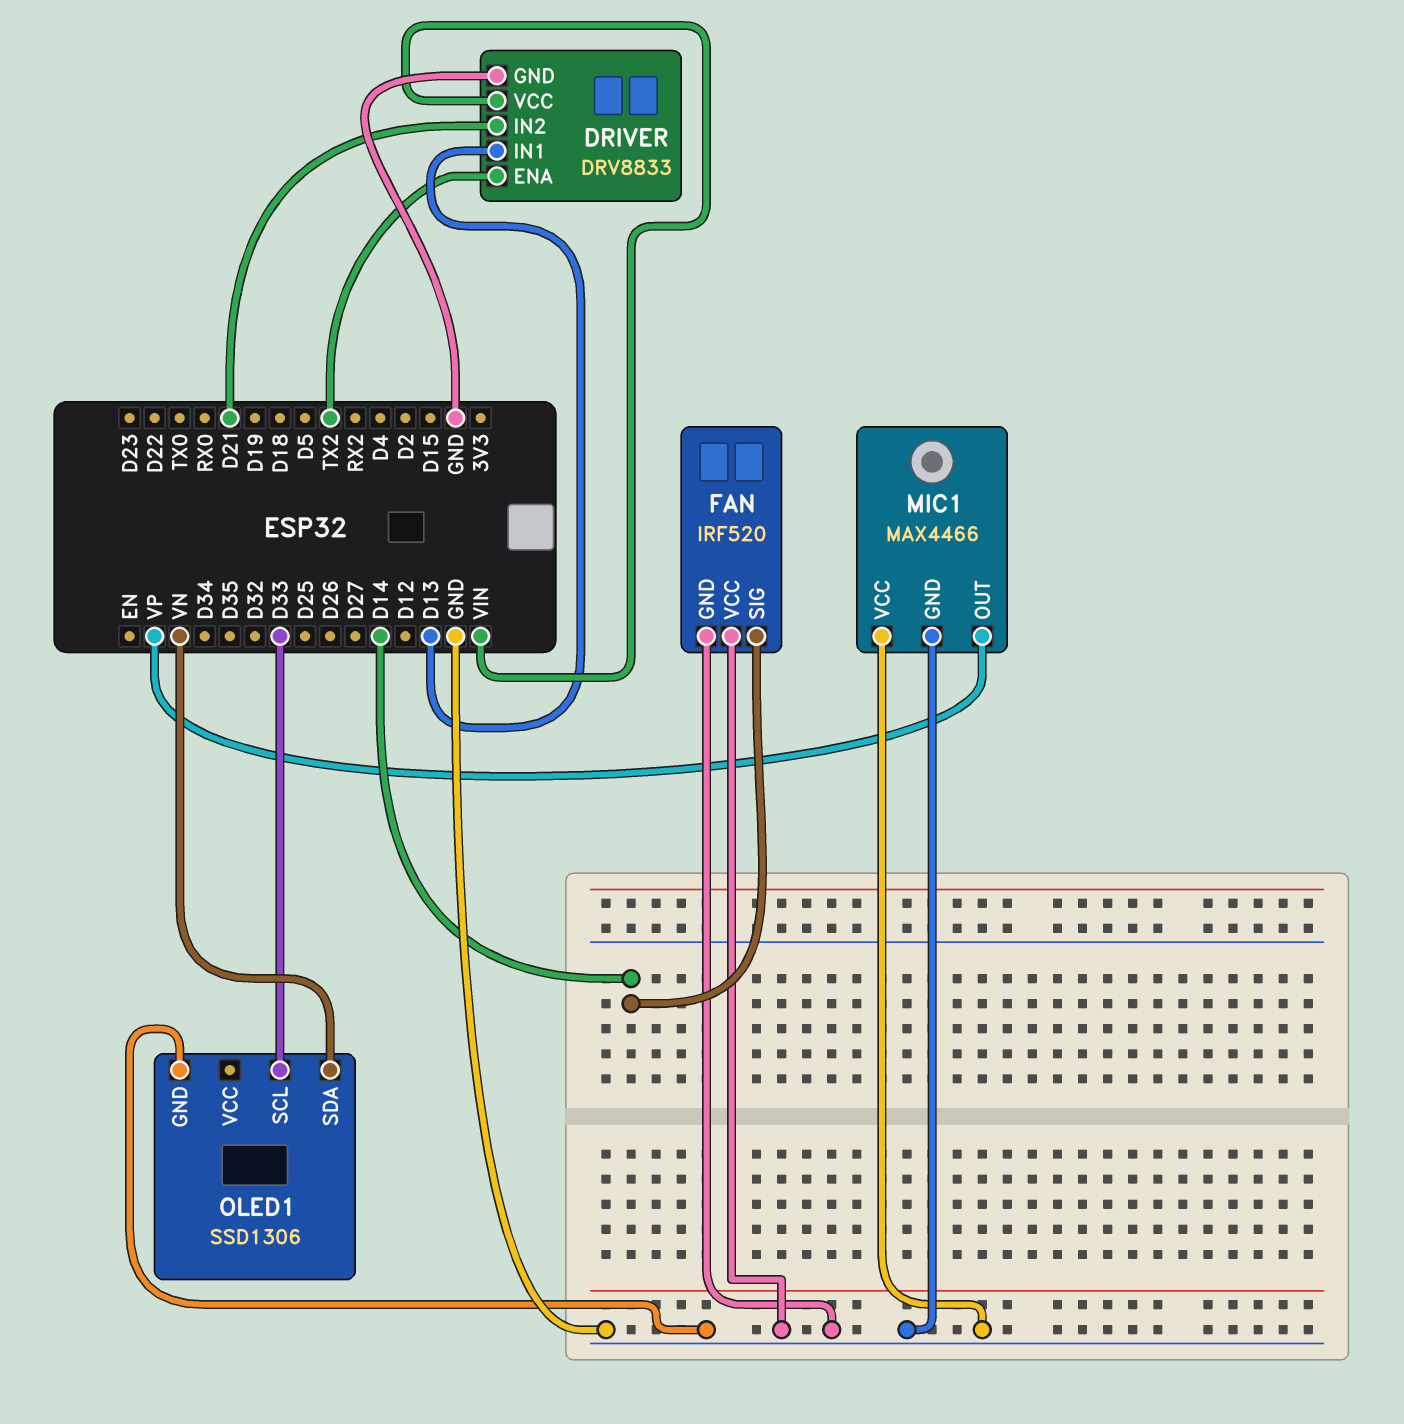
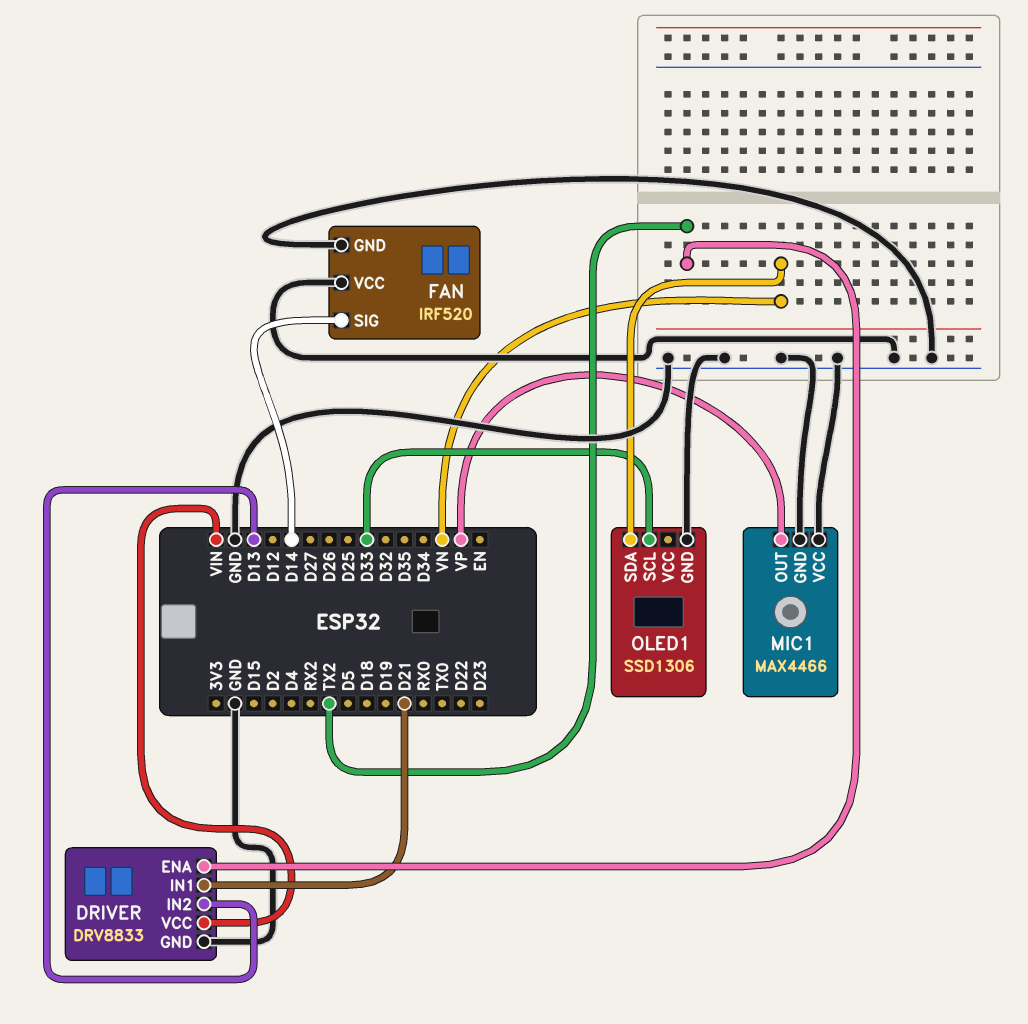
DRIVER pin IN1: D13 -> D21
DRIVER pin IN2: D21 -> D13

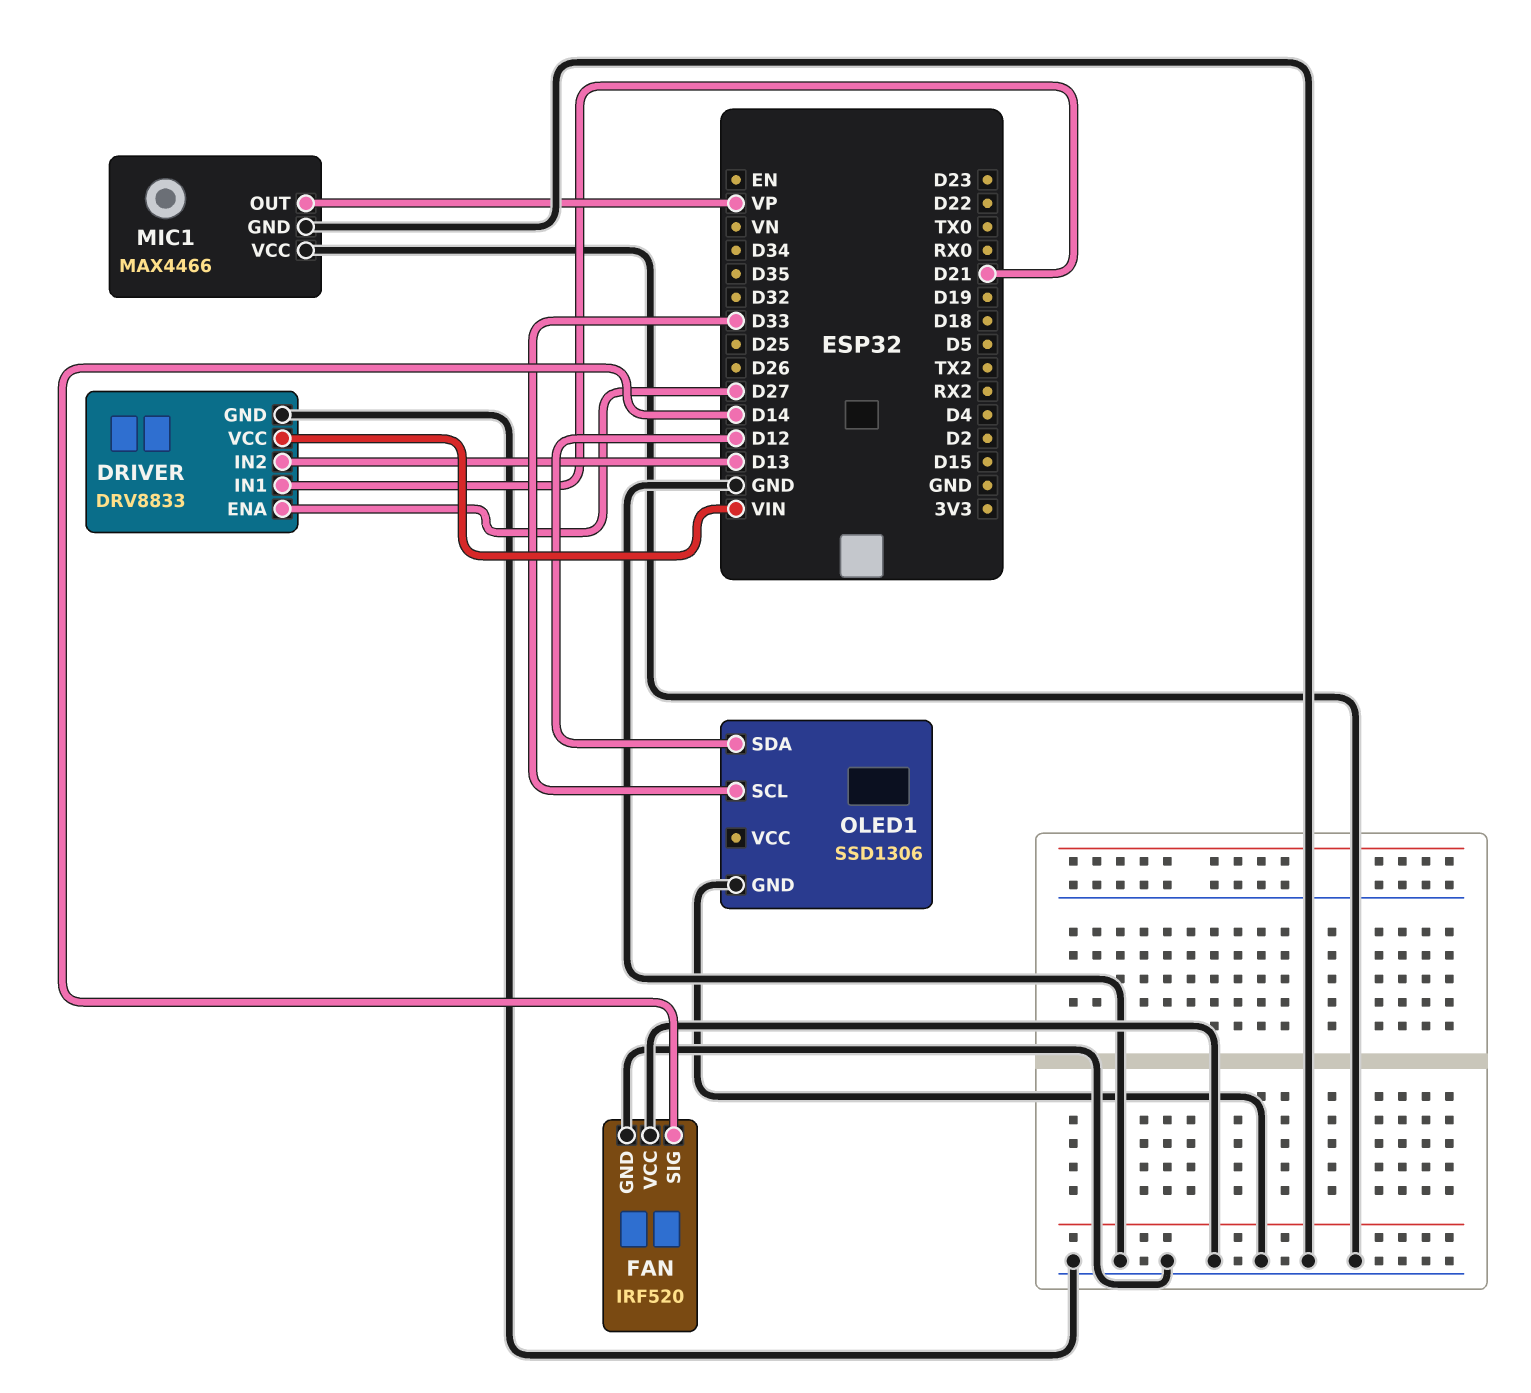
DRIVER pin ENA: TX2 -> D27
OLED1 pin SDA: VN -> D12

